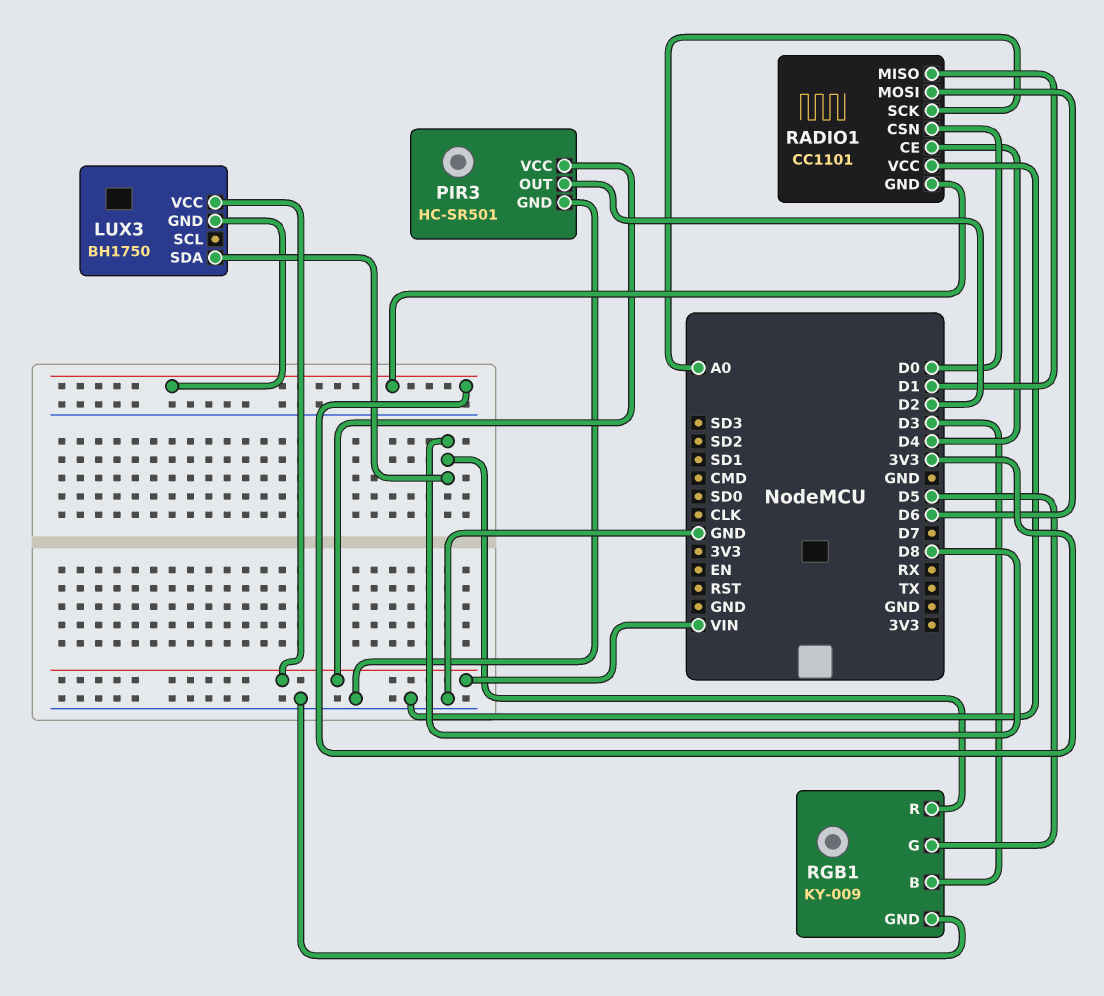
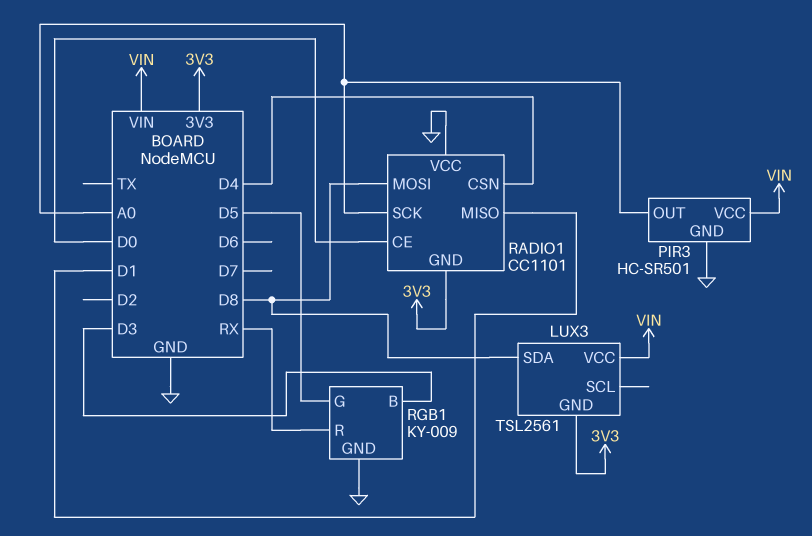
LUX3: BH1750 -> TSL2561
PIR3 pin OUT: D2 -> A0
RADIO1 pin CE: D4 -> D0
RADIO1 pin CSN: D0 -> D4
RADIO1 pin MOSI: D6 -> D8
RGB1 pin R: D8 -> RX

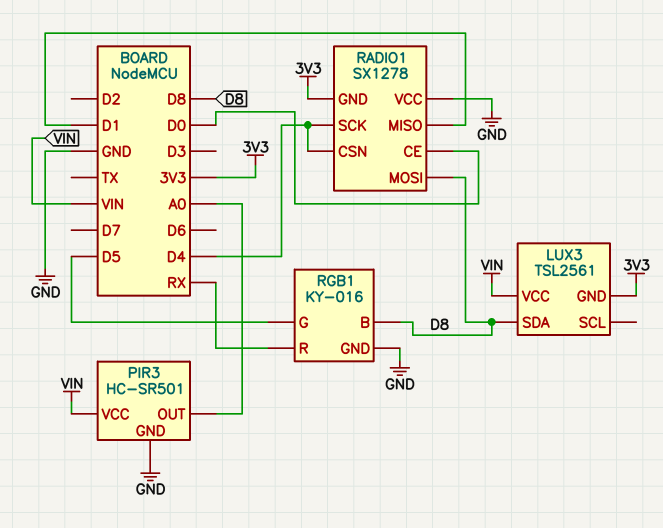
RADIO1: CC1101 -> SX1278
RADIO1 pin SCK: A0 -> D4
RGB1: KY-009 -> KY-016
RGB1 pin B: D3 -> D8

